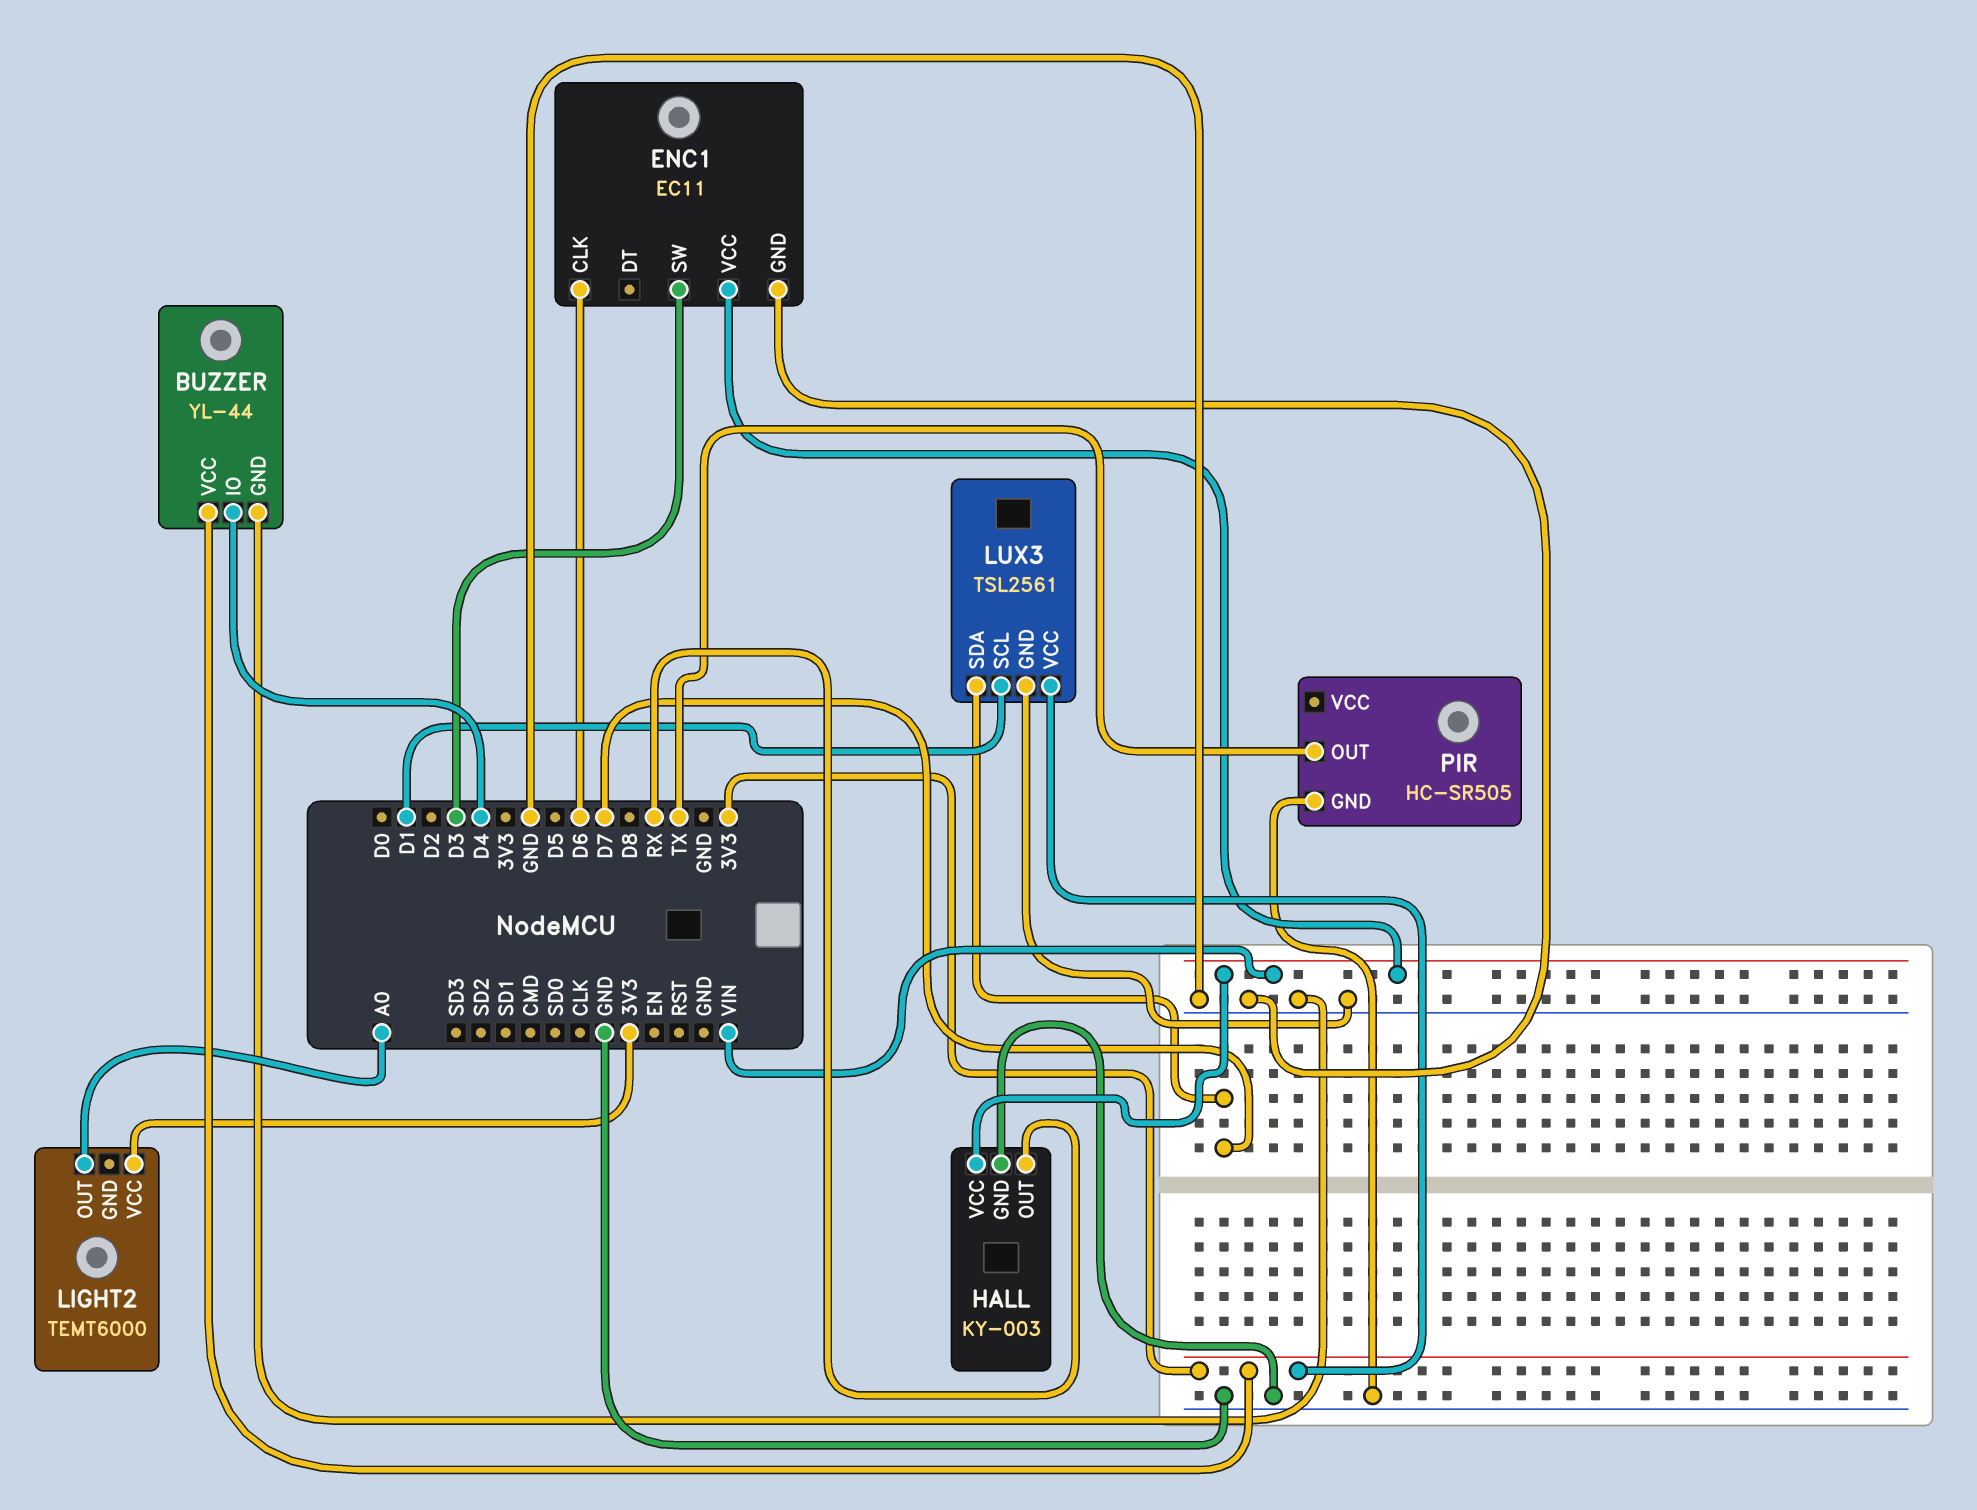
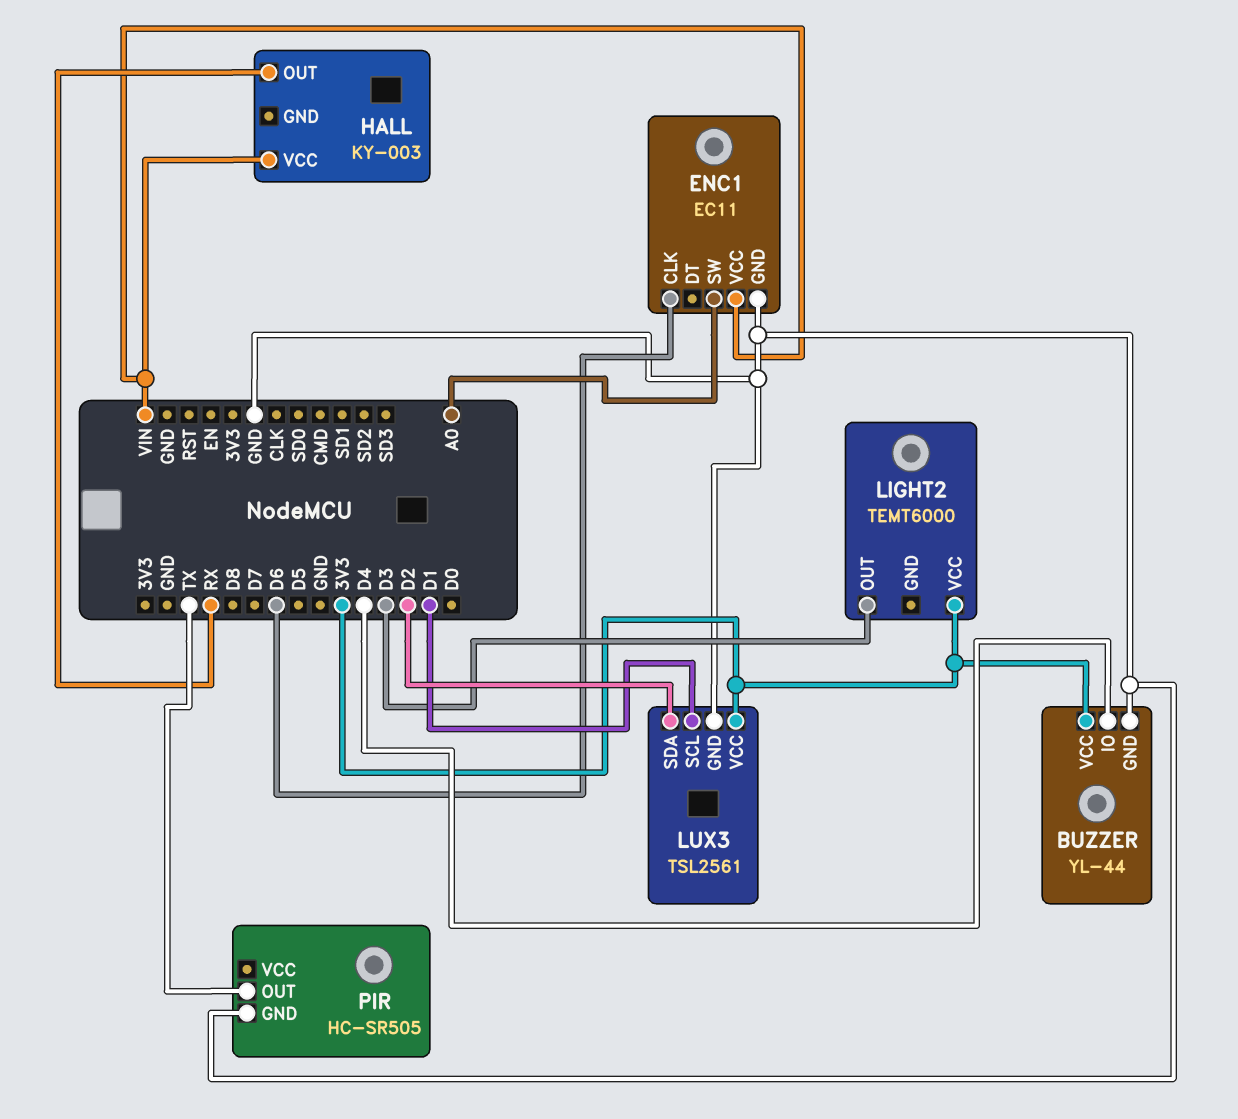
ENC1 pin SW: D3 -> A0
HALL pin GND: GND -> none
LIGHT2 pin OUT: A0 -> D3
LUX3 pin SDA: D7 -> D2

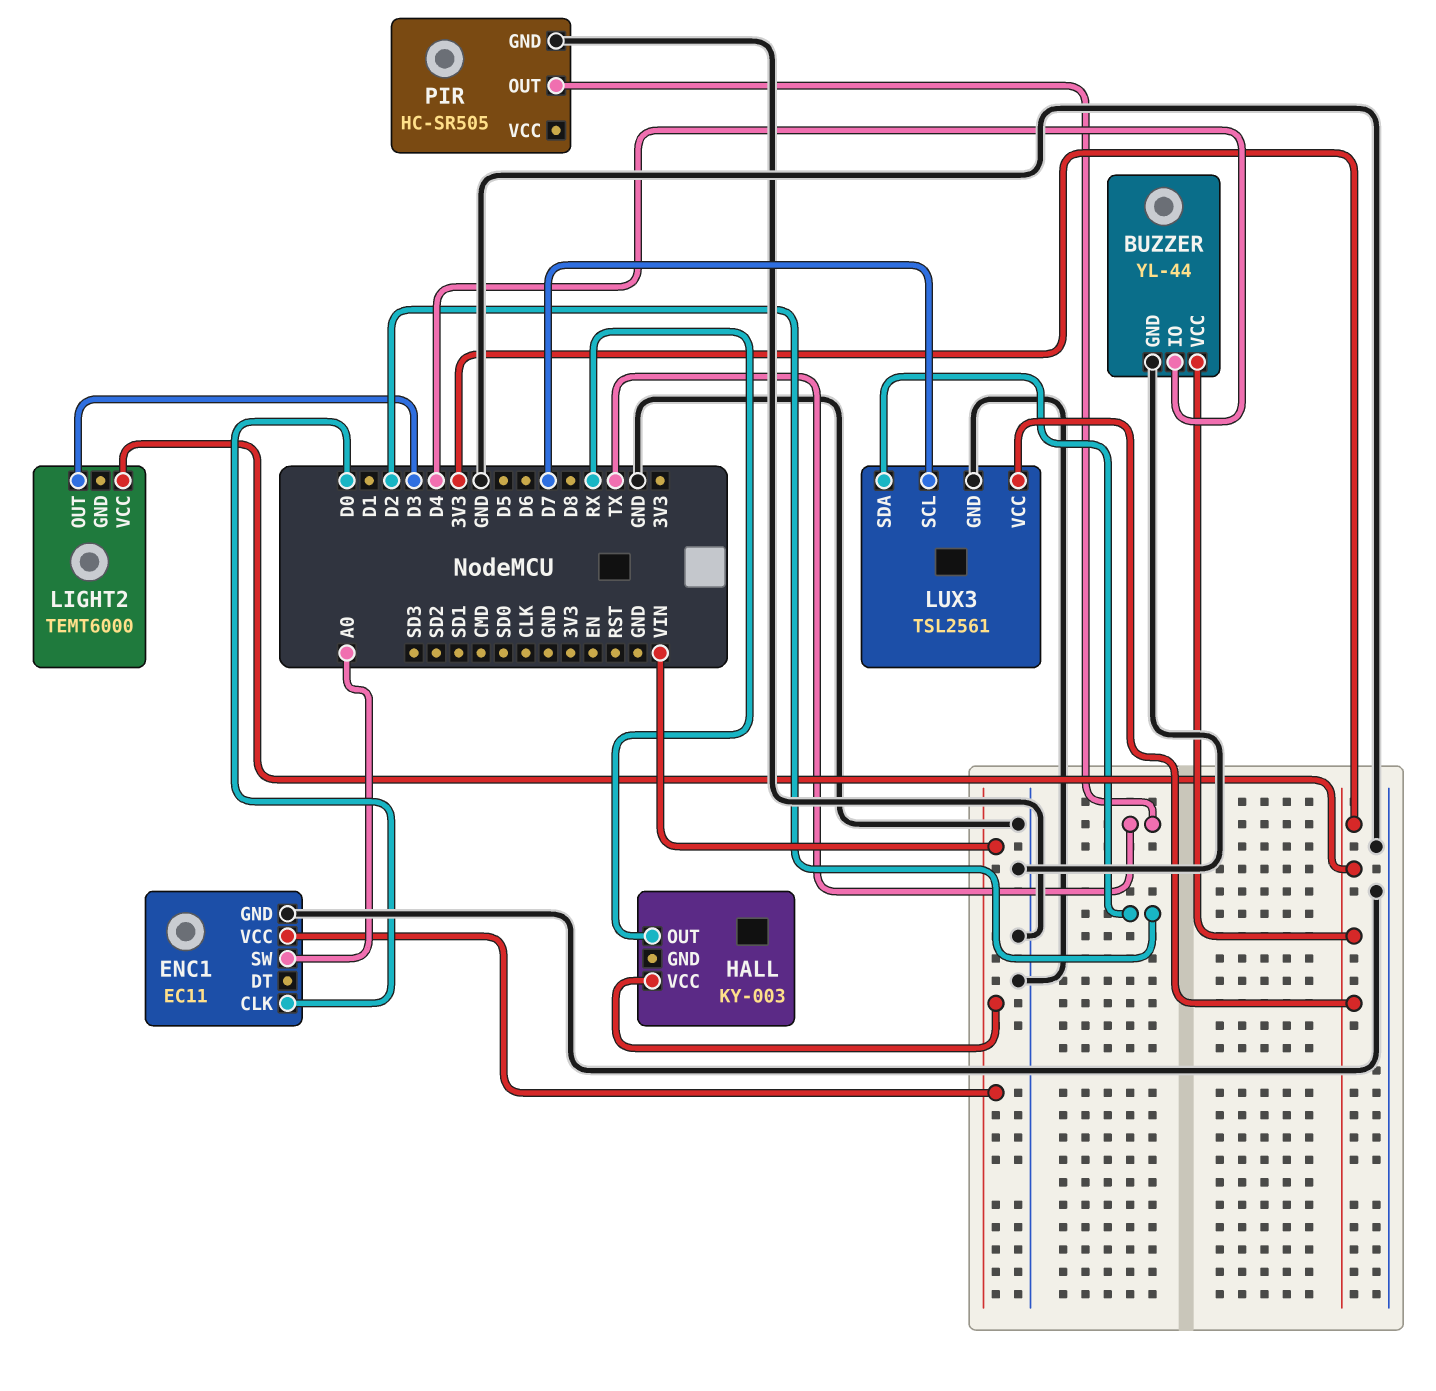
ENC1 pin CLK: D6 -> D0
LUX3 pin SCL: D1 -> D7

